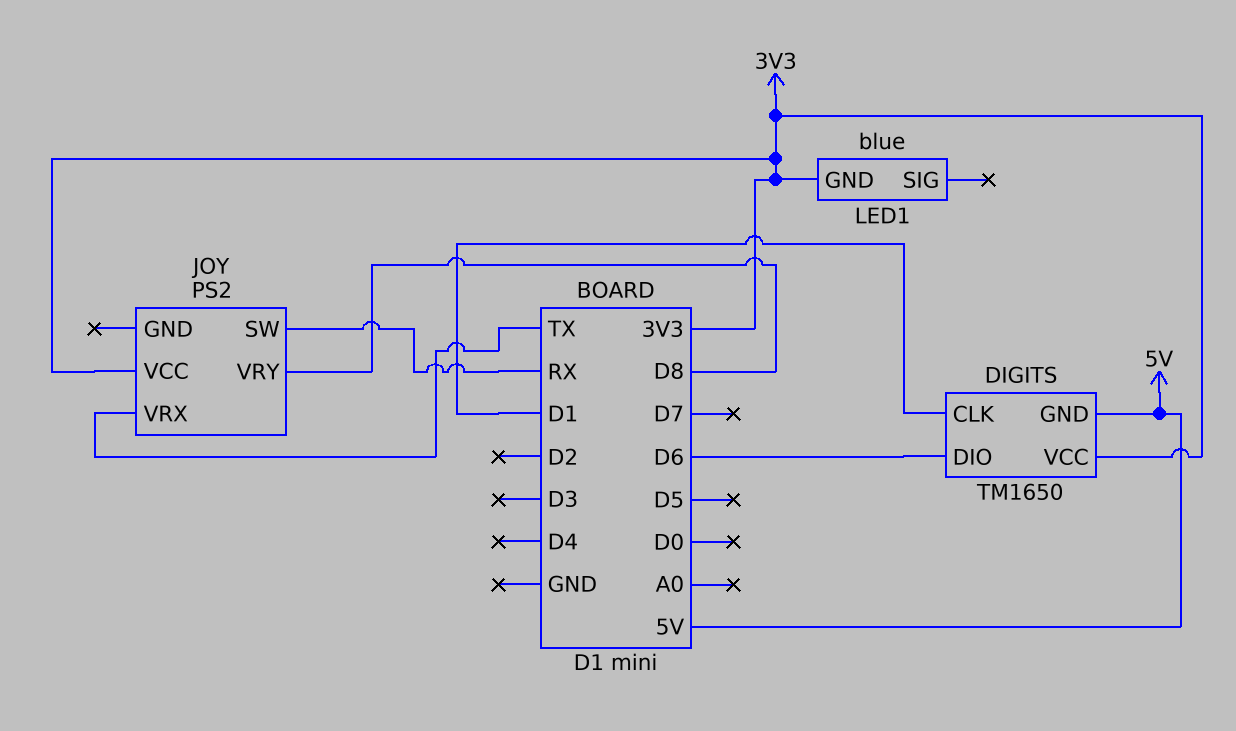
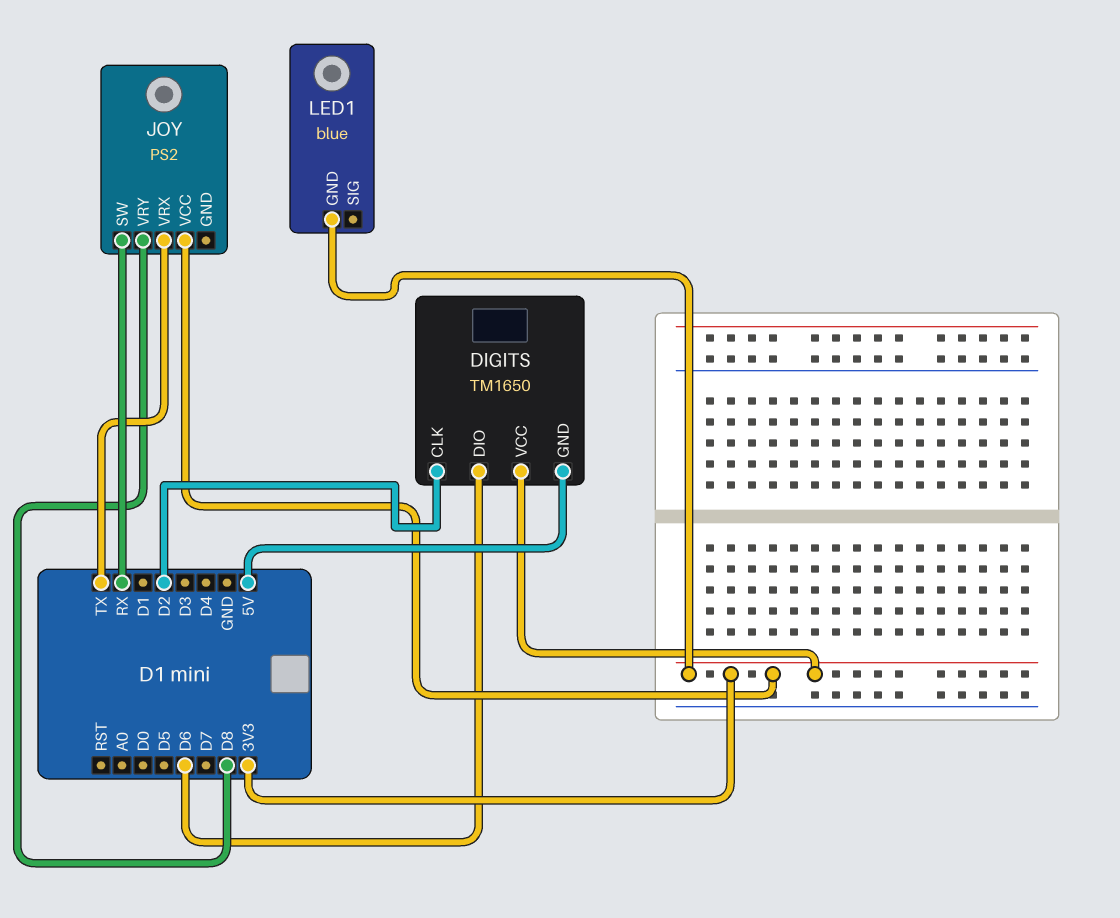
DIGITS pin CLK: D1 -> D2

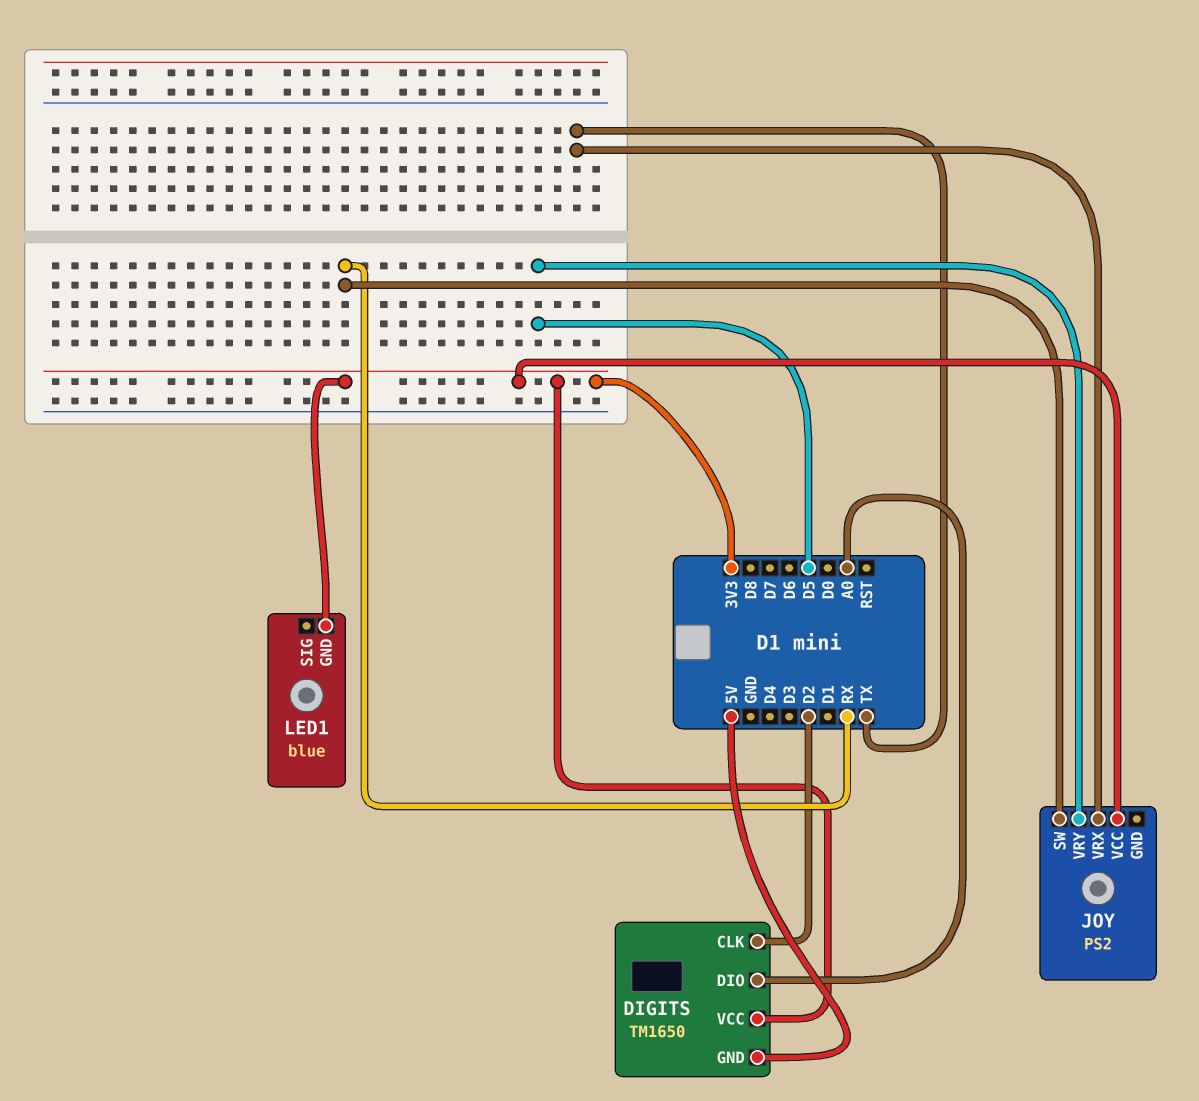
DIGITS pin DIO: D6 -> A0
JOY pin VRY: D8 -> D5

